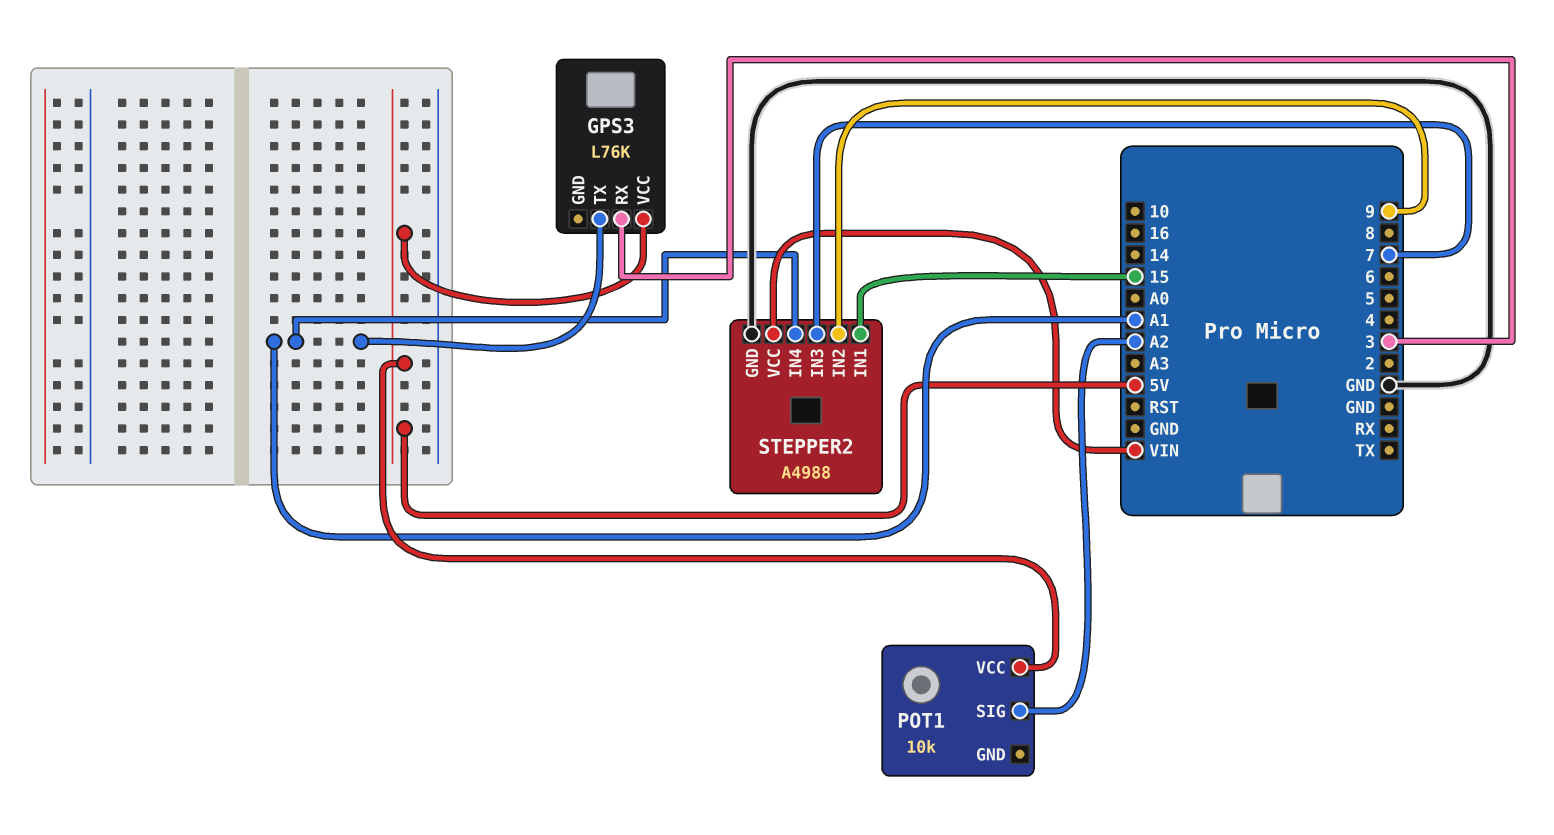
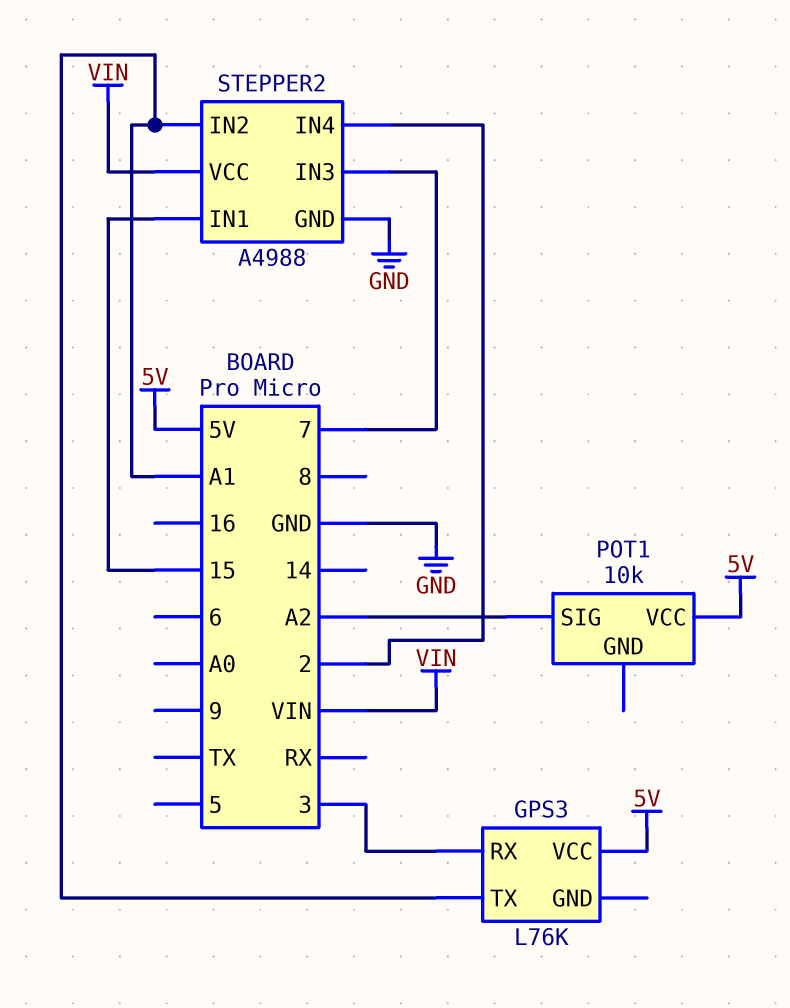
STEPPER2 pin IN2: 9 -> A1
STEPPER2 pin IN4: A1 -> 2

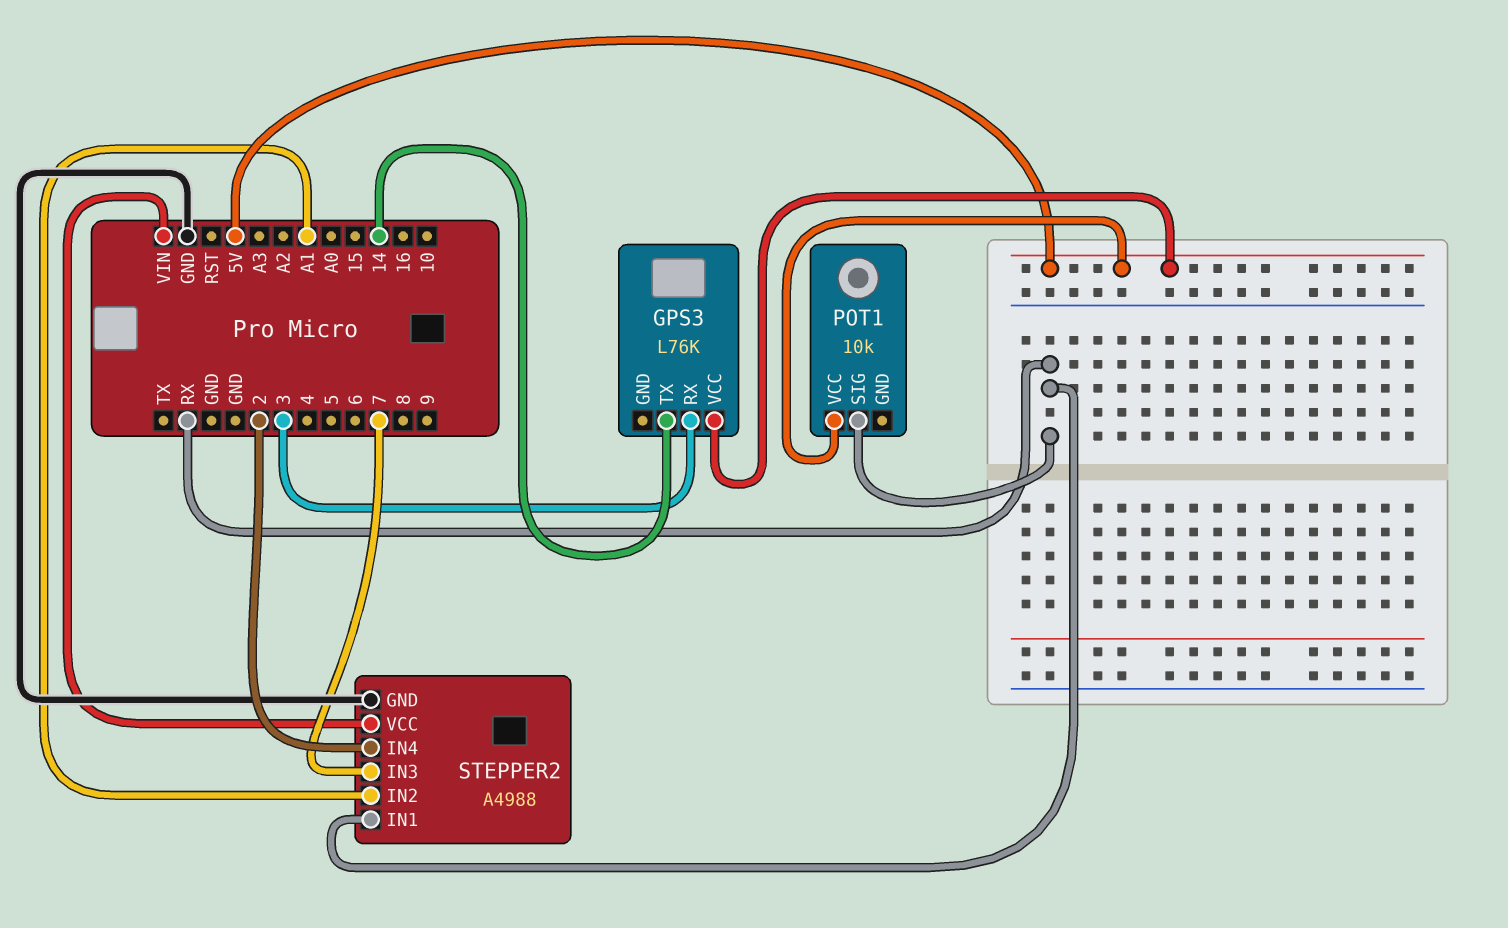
GPS3 pin TX: A1 -> 14
POT1 pin SIG: A2 -> RX
STEPPER2 pin IN1: 15 -> RX

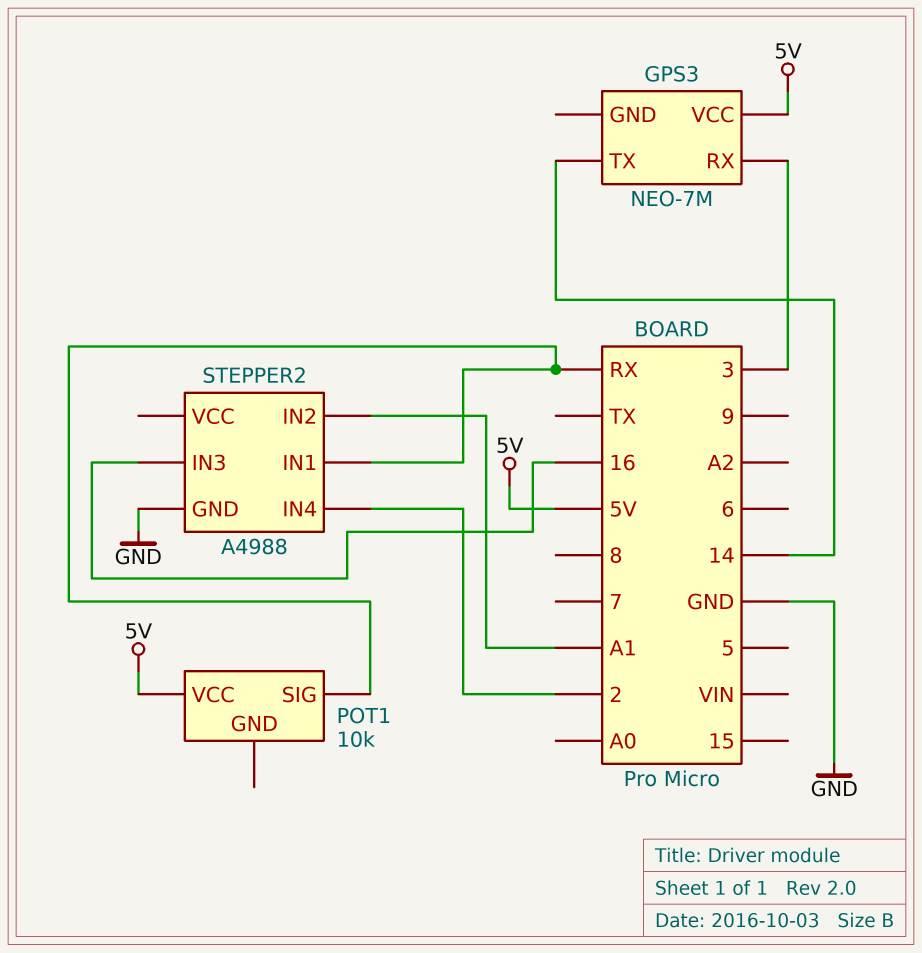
GPS3: L76K -> NEO-7M
STEPPER2 pin IN3: 7 -> 16
STEPPER2 pin VCC: VIN -> none

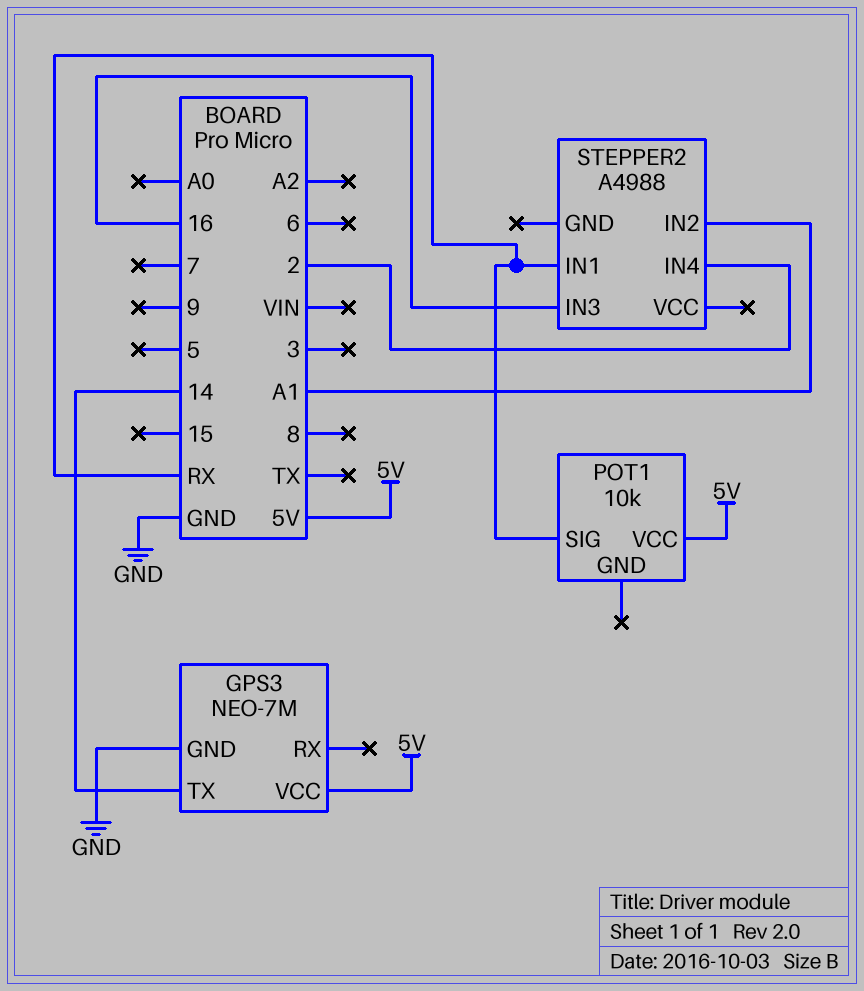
GPS3 pin GND: none -> GND
GPS3 pin RX: 3 -> none
STEPPER2 pin GND: GND -> none

